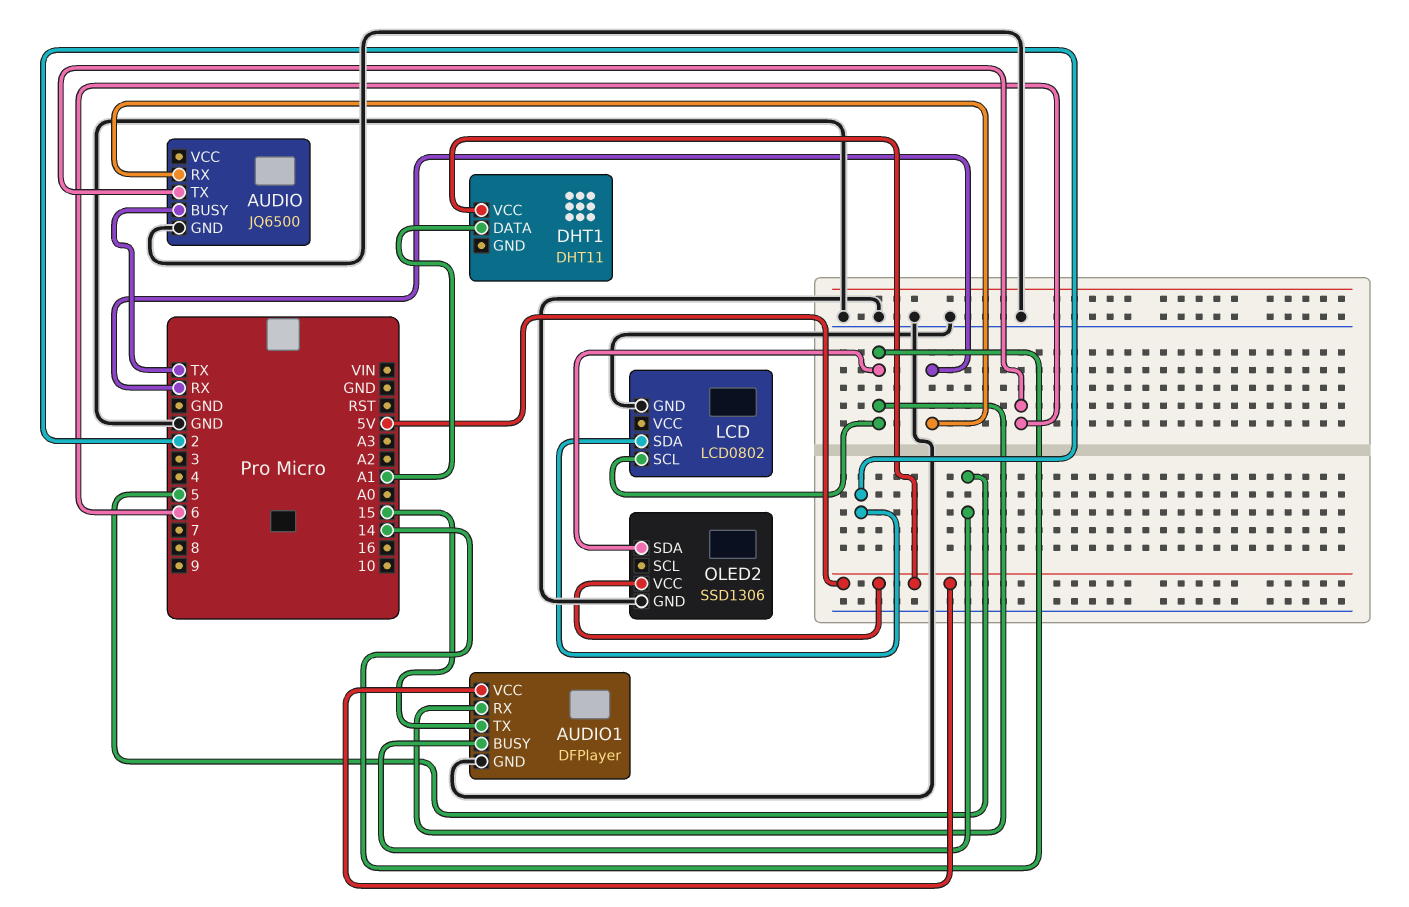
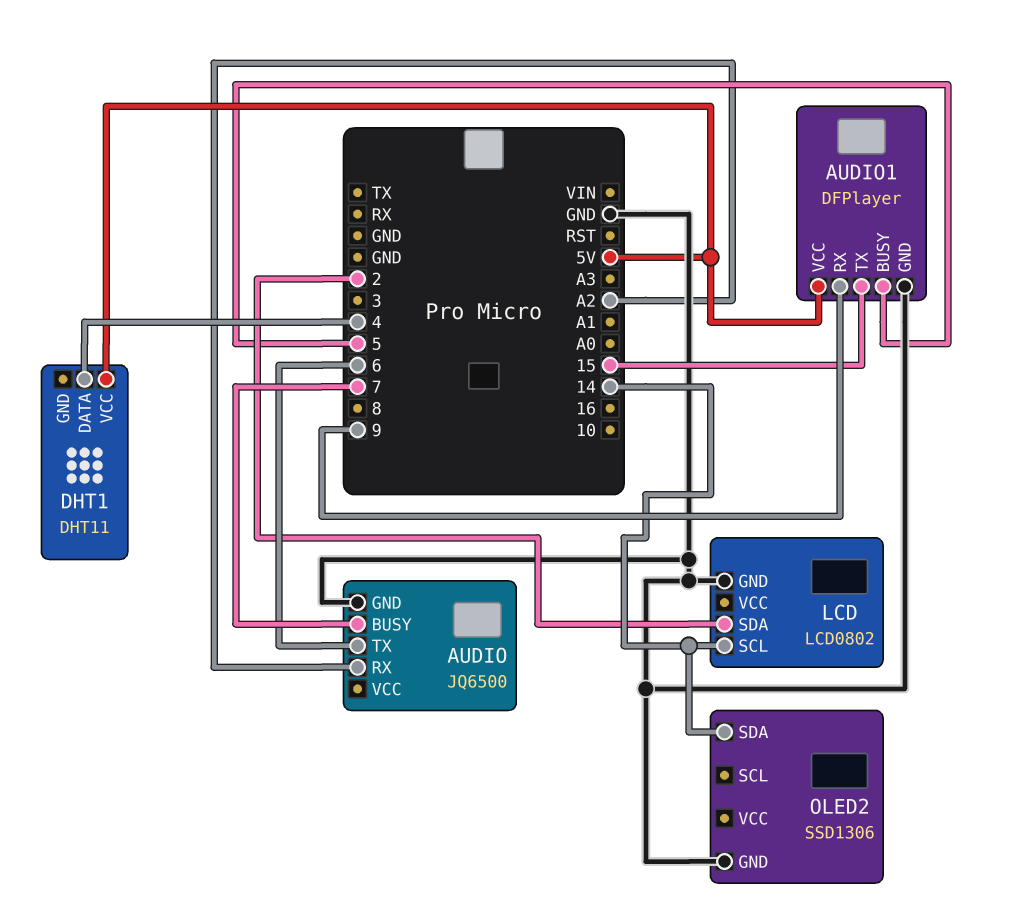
AUDIO pin BUSY: TX -> 7
AUDIO pin RX: RX -> A2
AUDIO1 pin RX: 14 -> 9
DHT1 pin DATA: A1 -> 4
OLED2 pin VCC: 5V -> none

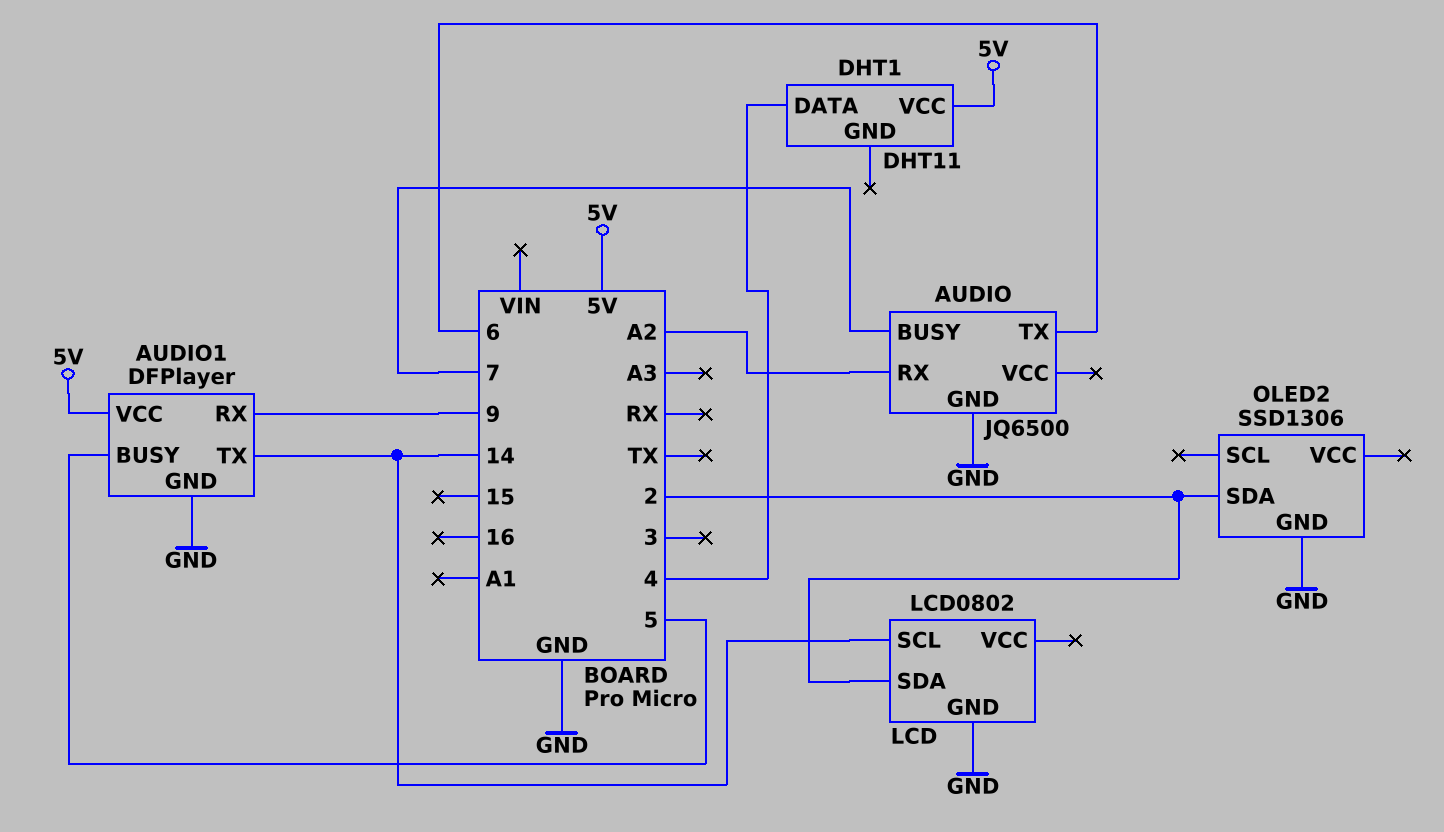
AUDIO1 pin TX: 15 -> 14
OLED2 pin SDA: 14 -> 2

